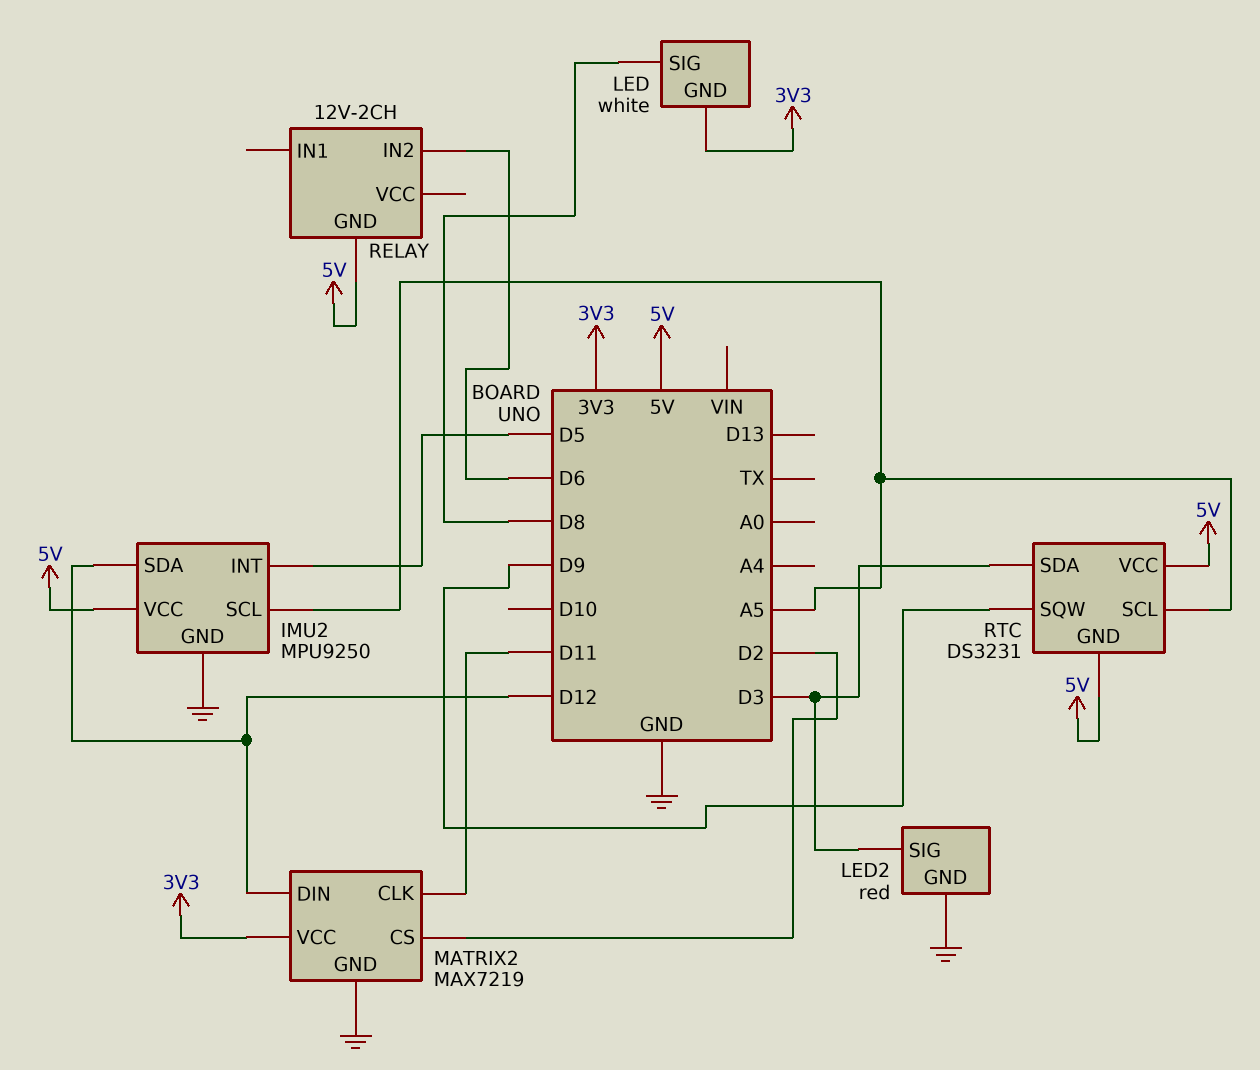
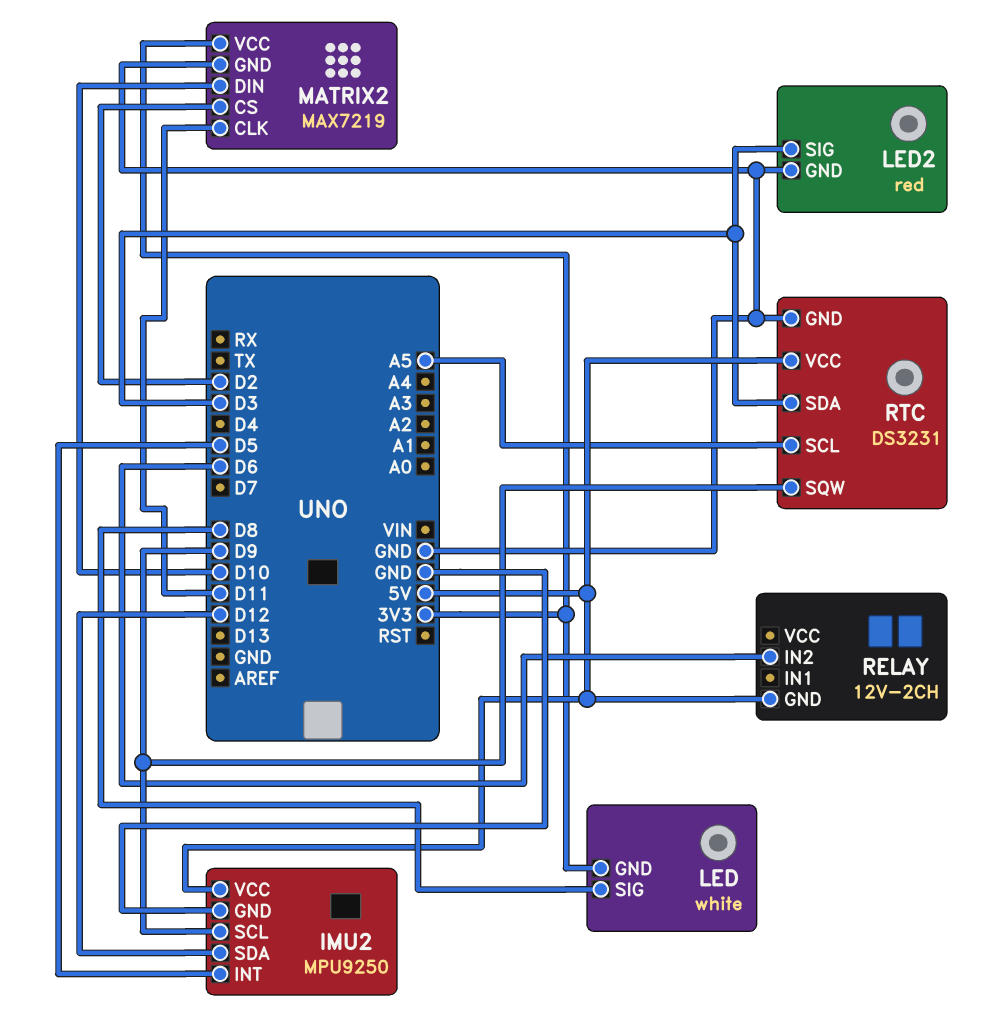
IMU2 pin SCL: A5 -> D9
MATRIX2 pin DIN: D12 -> D10
RTC pin GND: 5V -> GND

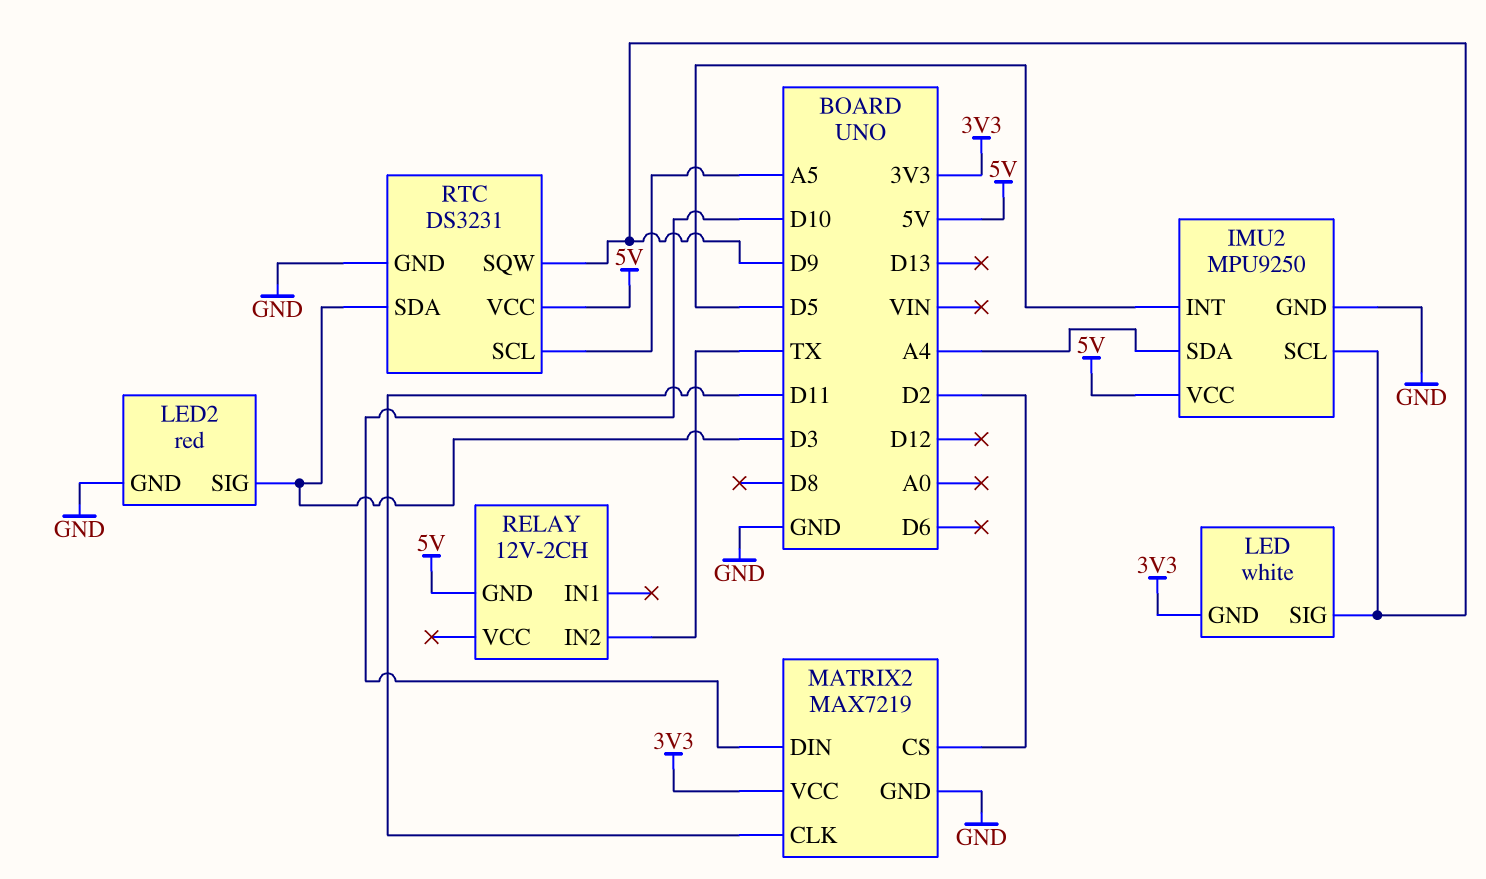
IMU2 pin SDA: D12 -> A4
LED pin SIG: D8 -> D9
RELAY pin IN2: D6 -> TX

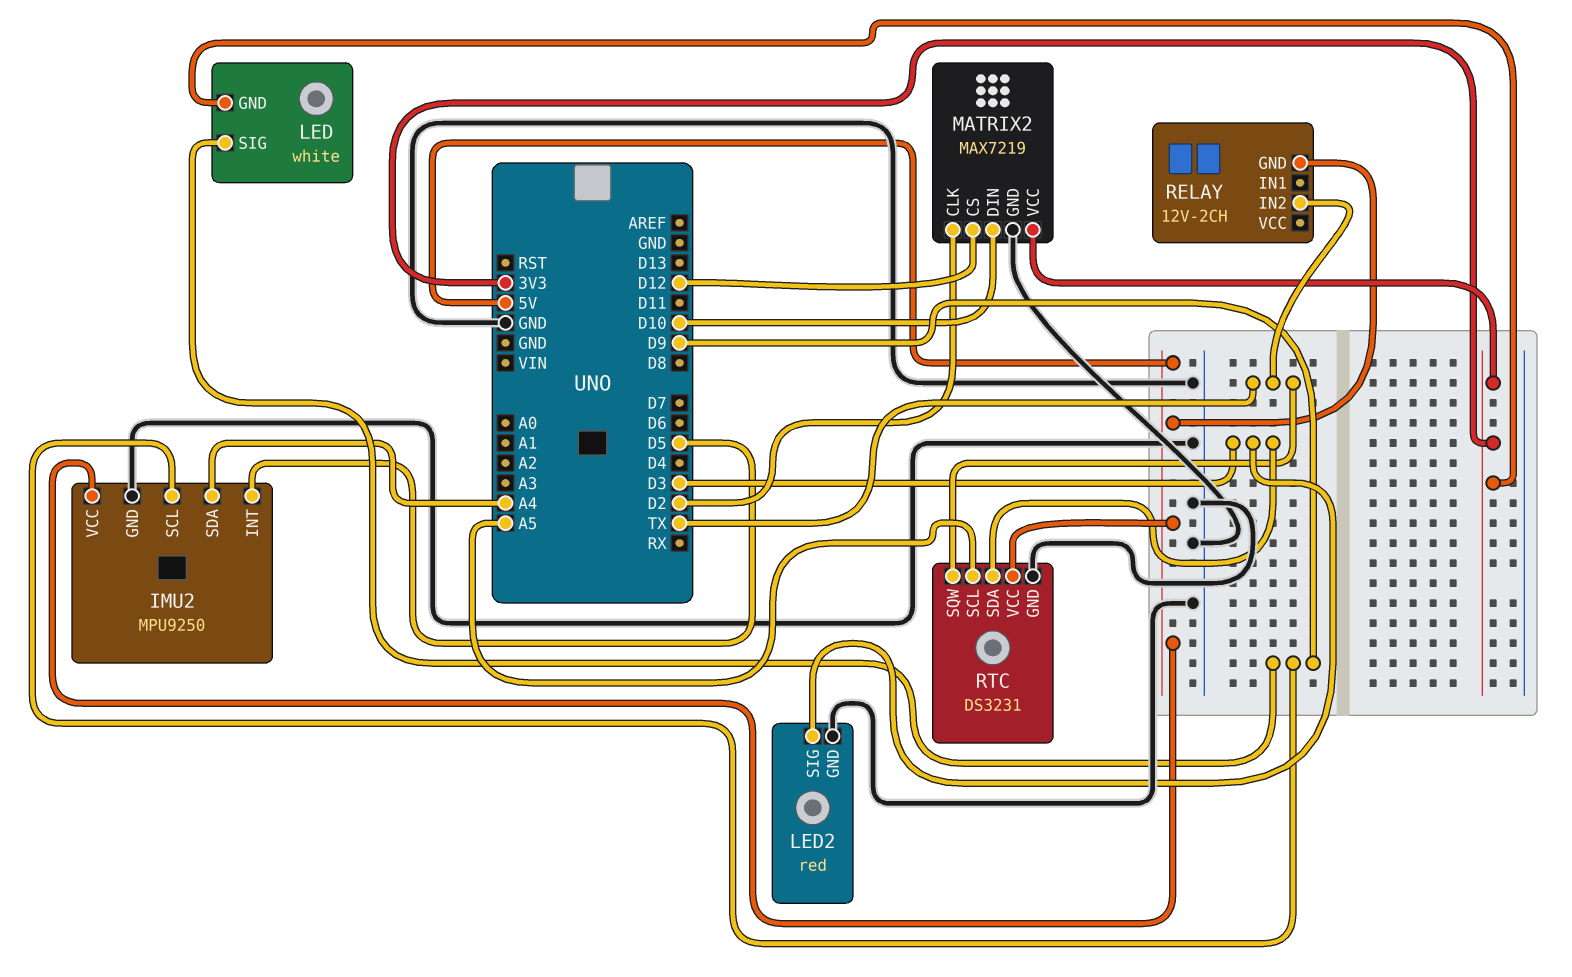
MATRIX2 pin CLK: D11 -> D2
MATRIX2 pin CS: D2 -> D12
RTC pin SQW: D9 -> TX

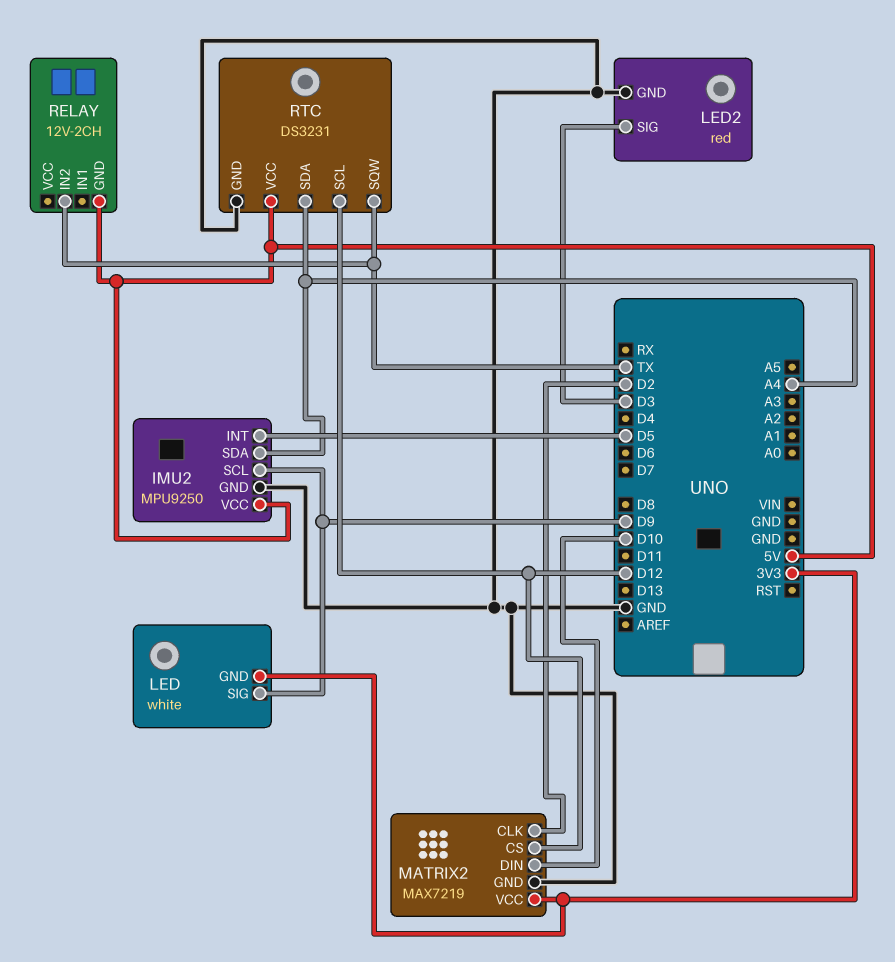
RTC pin SCL: A5 -> D12
RTC pin SDA: D3 -> A4

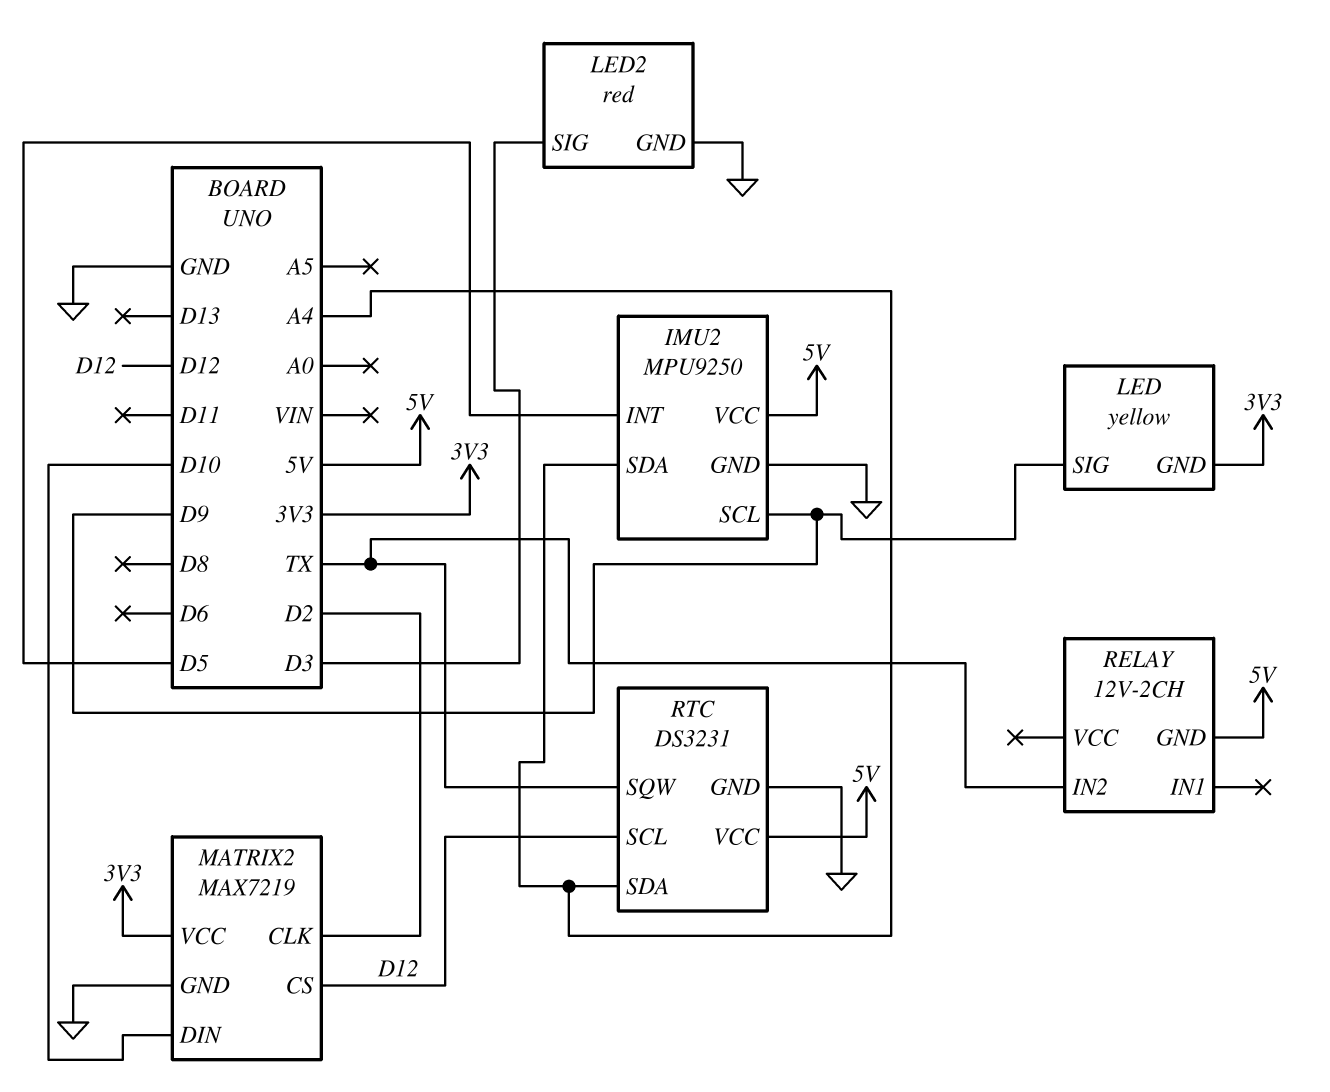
LED: white -> yellow

